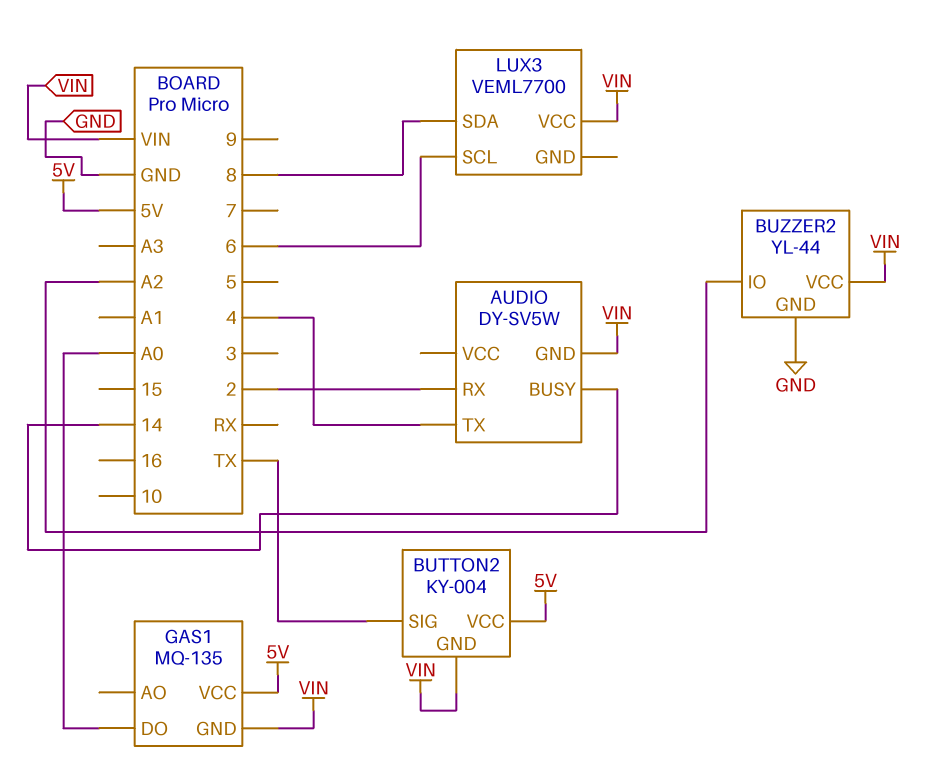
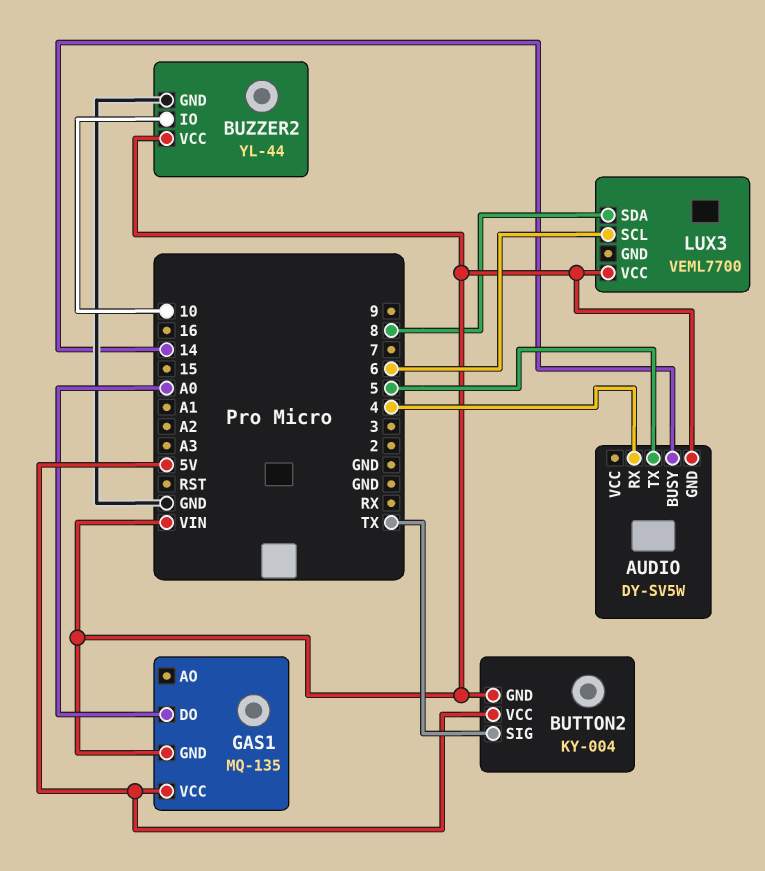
AUDIO pin RX: 2 -> 4
AUDIO pin TX: 4 -> 5
BUZZER2 pin IO: A2 -> 10

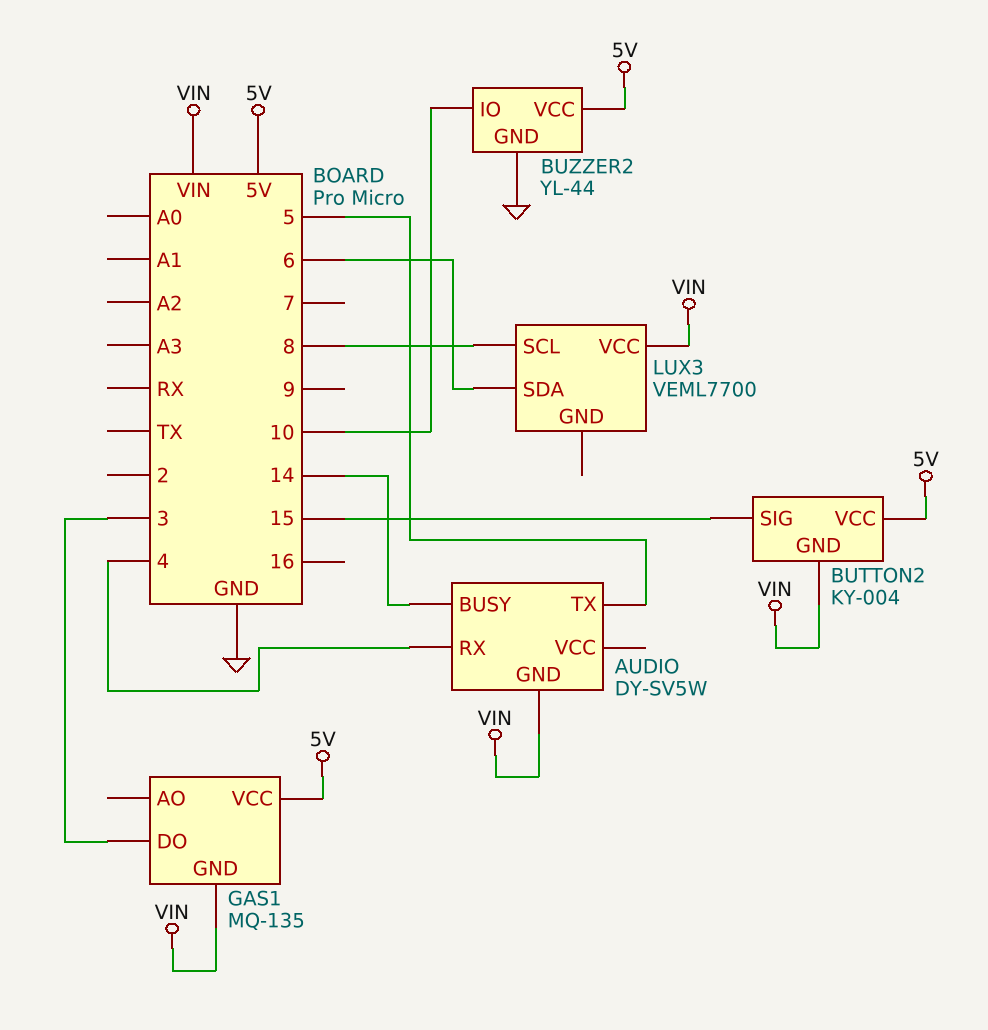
BUTTON2 pin SIG: TX -> 15
BUZZER2 pin VCC: VIN -> 5V
GAS1 pin DO: A0 -> 3
LUX3 pin SCL: 6 -> 8
LUX3 pin SDA: 8 -> 6

